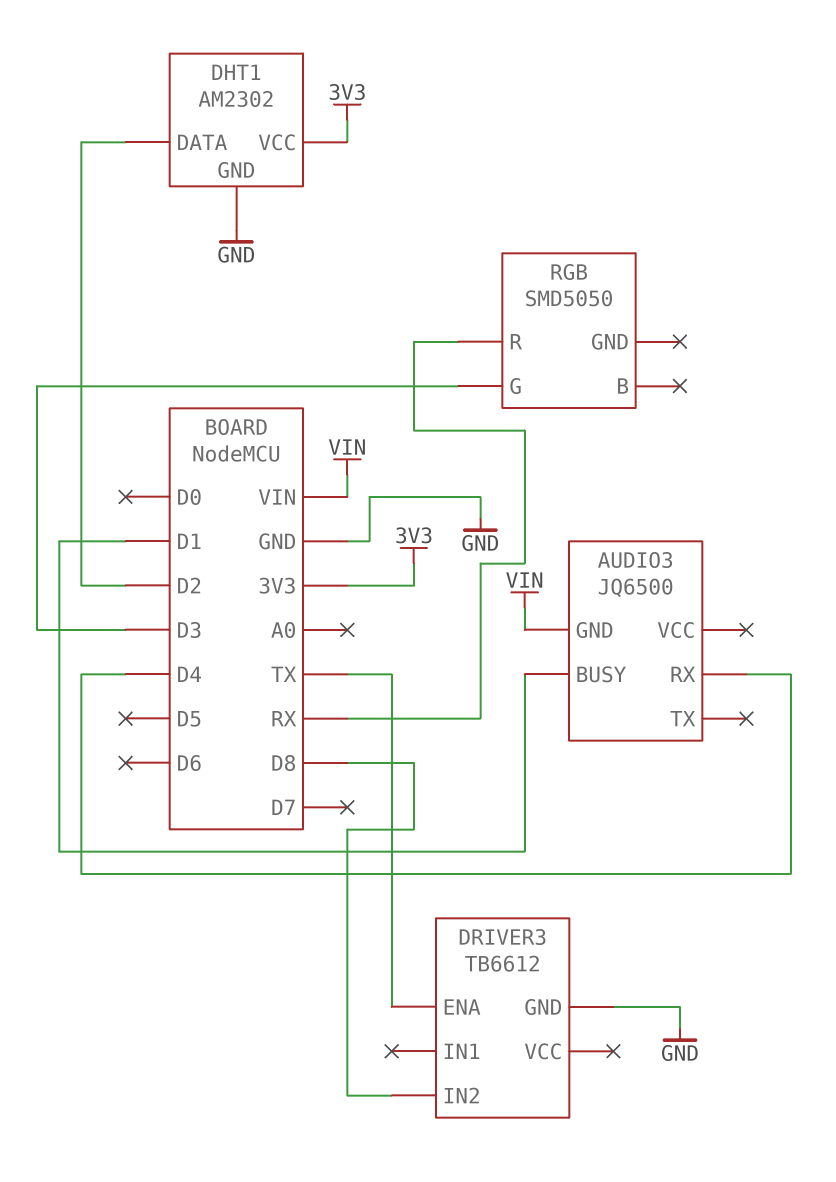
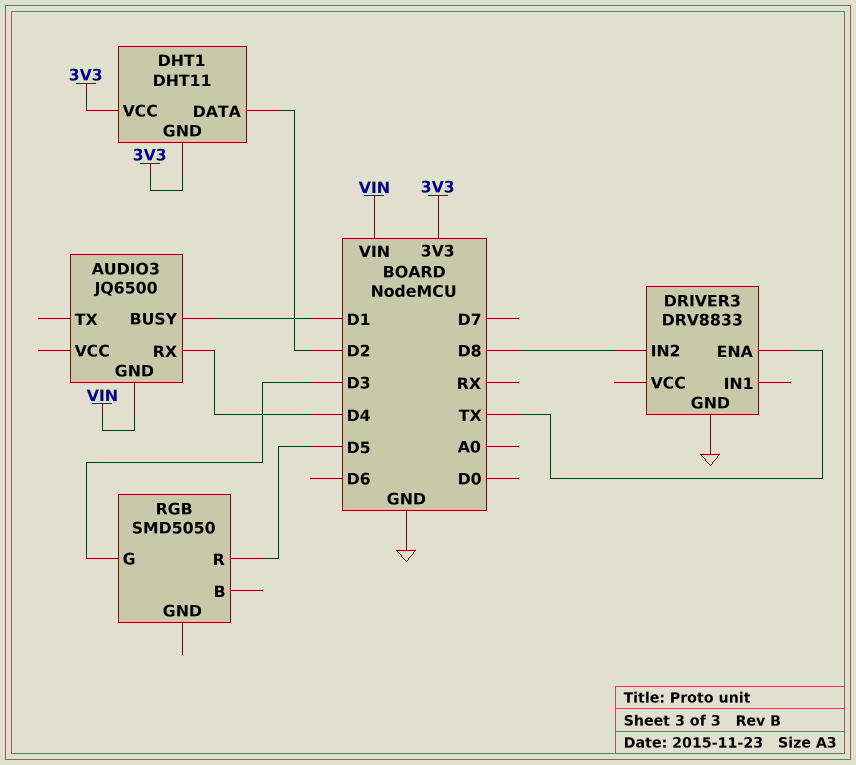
DHT1: AM2302 -> DHT11
DHT1 pin GND: GND -> 3V3
DRIVER3: TB6612 -> DRV8833
RGB pin R: RX -> D5

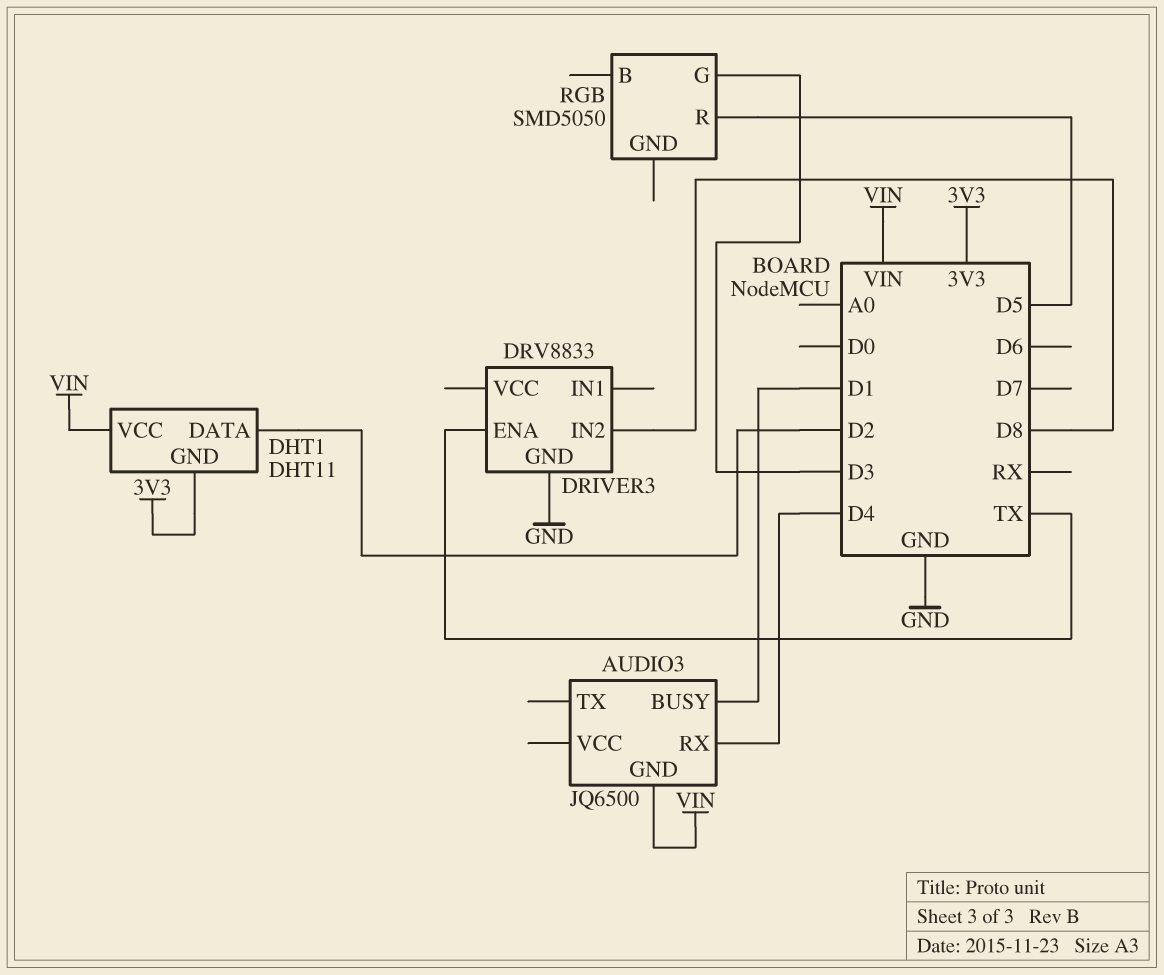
DHT1 pin VCC: 3V3 -> VIN

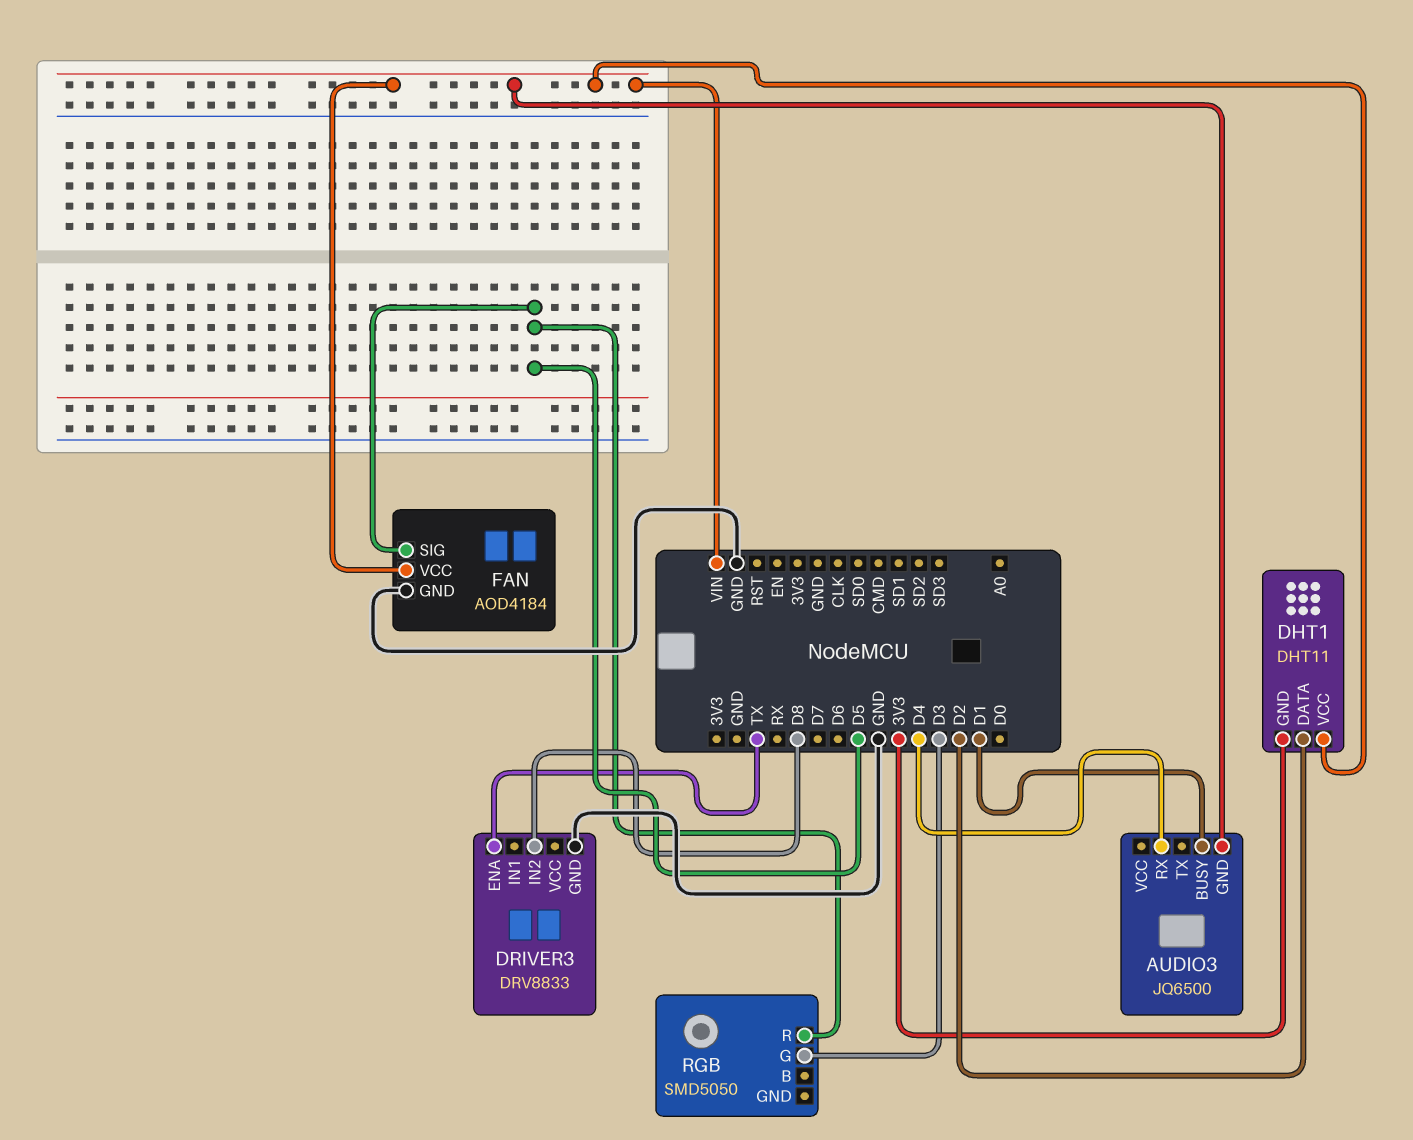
FAN: none -> AOD4184
FAN pin GND: none -> GND
FAN pin SIG: none -> D5
FAN pin VCC: none -> VIN

